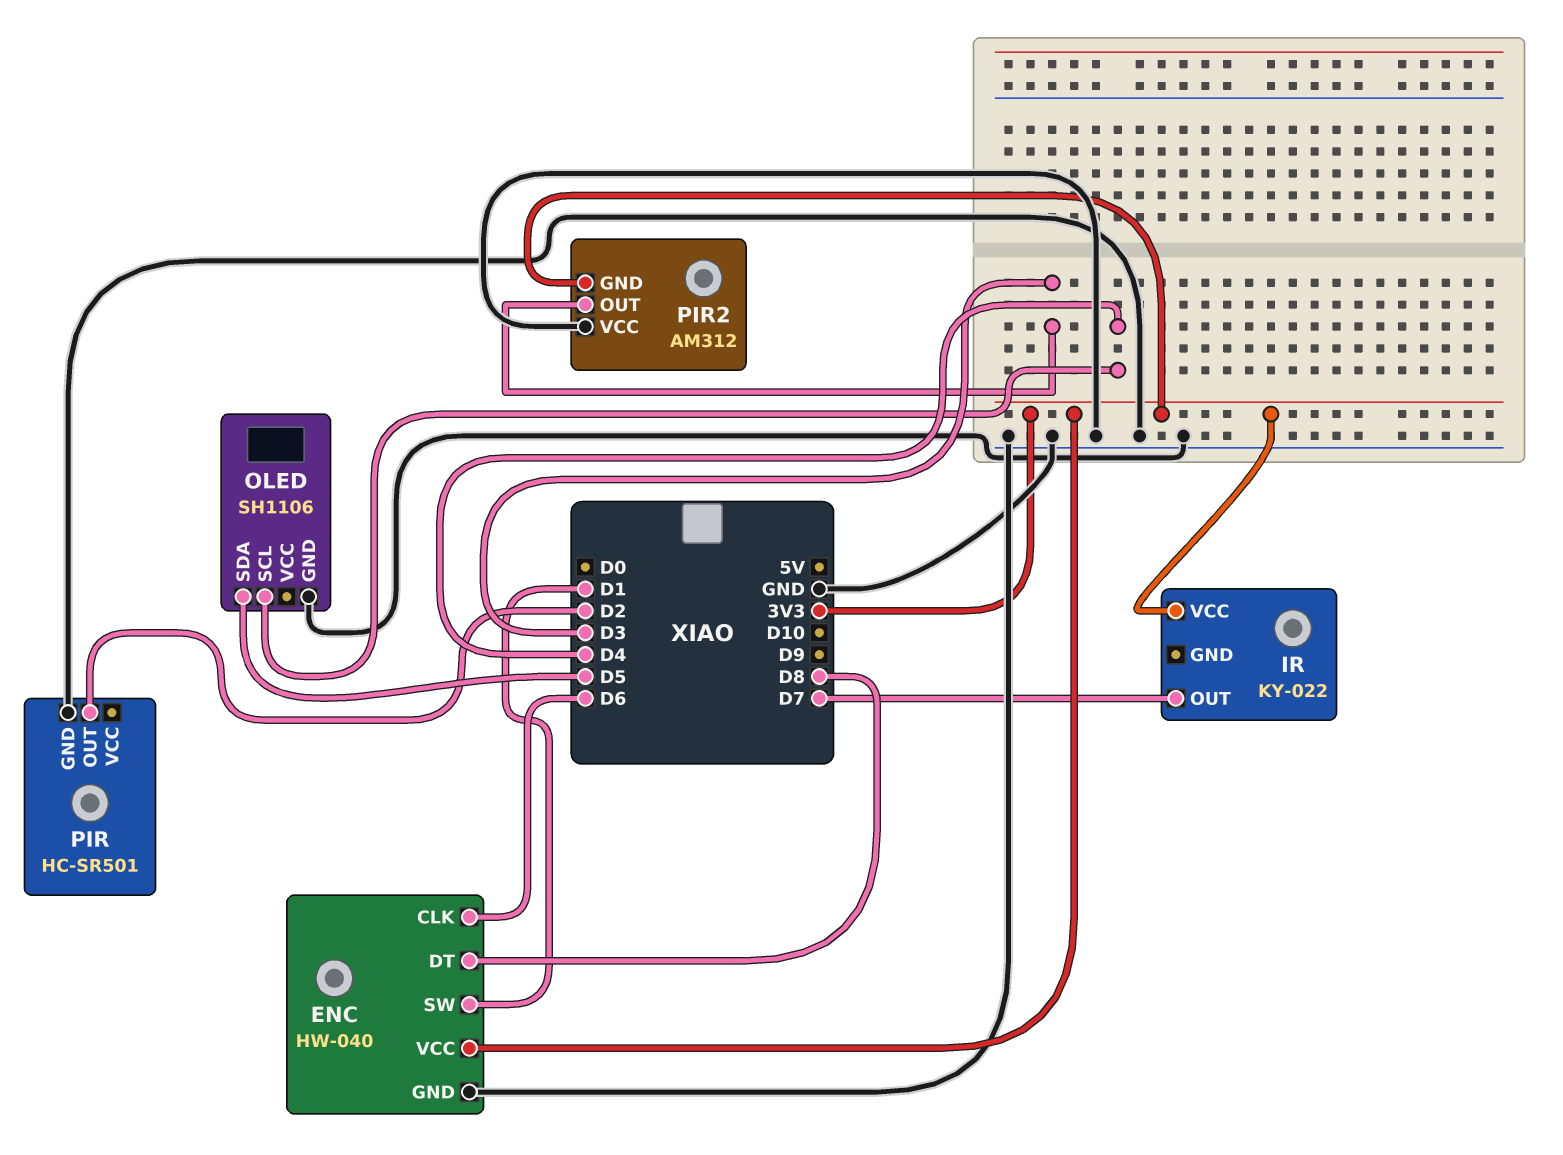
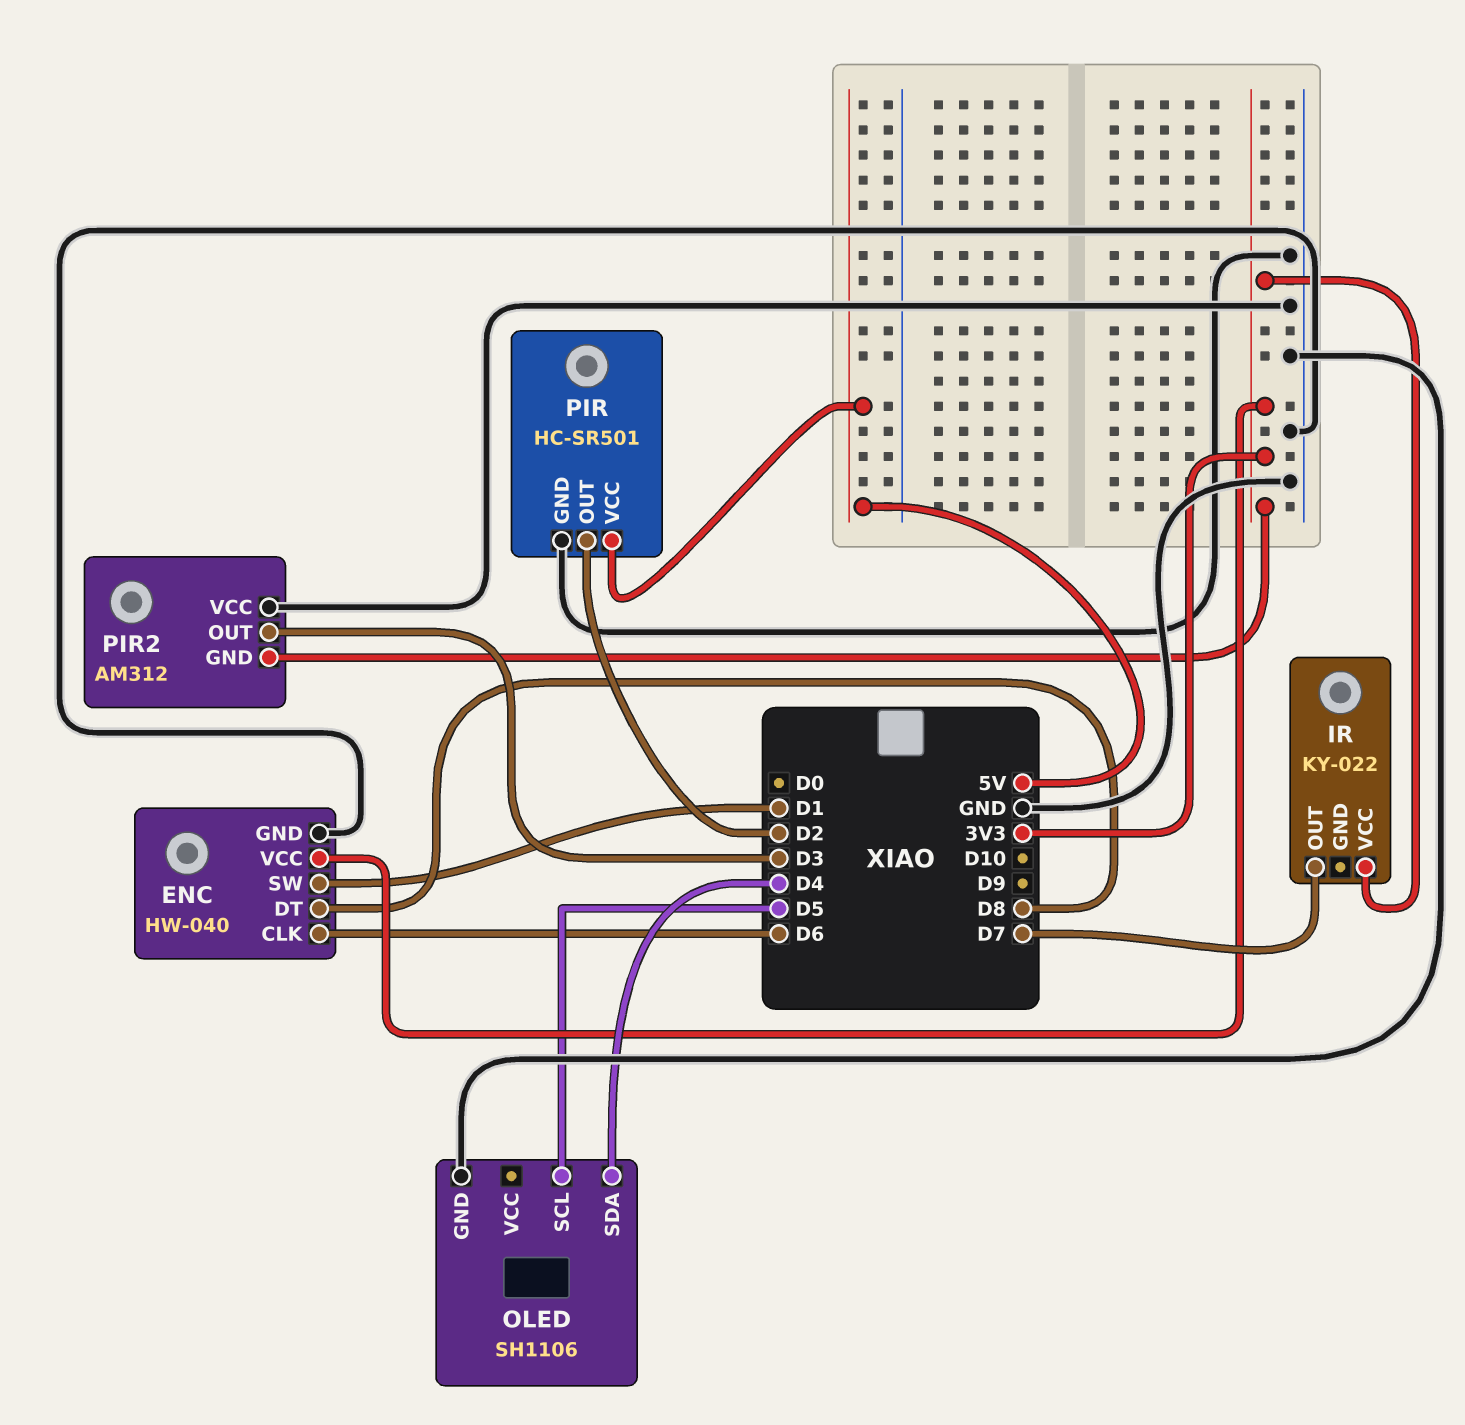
OLED pin SCL: D4 -> D5
OLED pin SDA: D5 -> D4
PIR pin VCC: none -> 5V

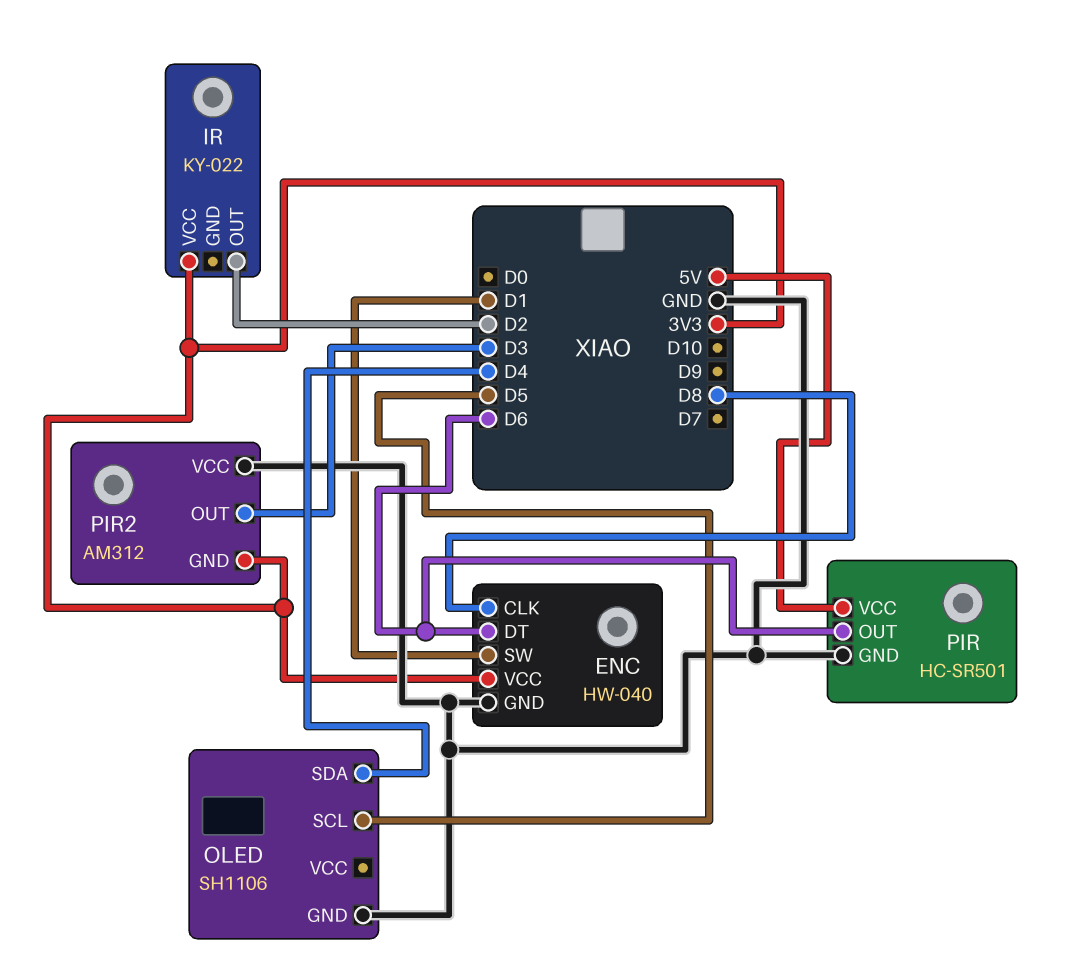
ENC pin CLK: D6 -> D8
ENC pin DT: D8 -> D6
IR pin OUT: D7 -> D2
PIR pin OUT: D2 -> D6

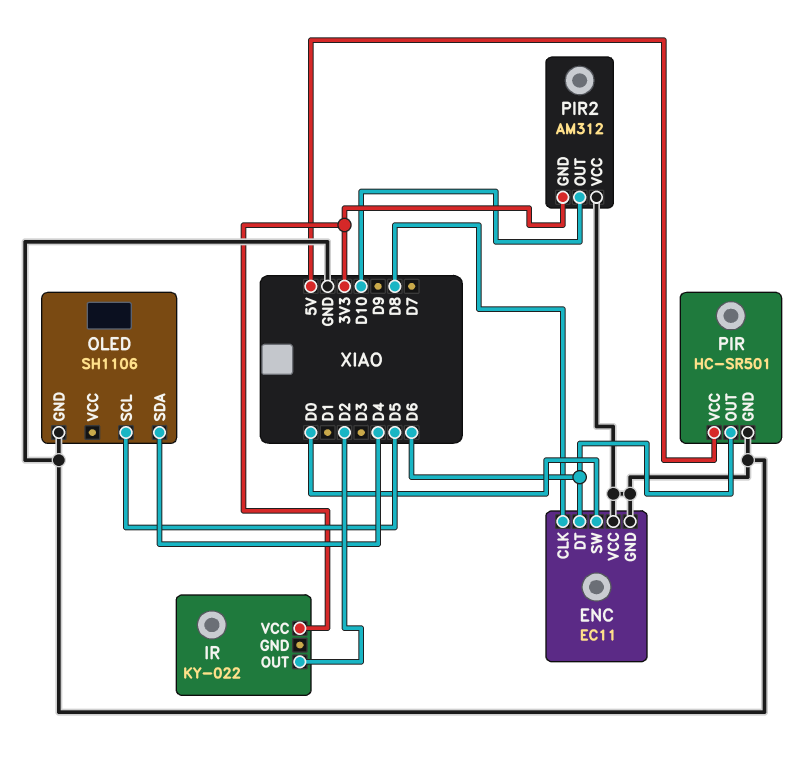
ENC: HW-040 -> EC11
ENC pin SW: D1 -> D0
ENC pin VCC: 3V3 -> GND
PIR2 pin OUT: D3 -> D10

